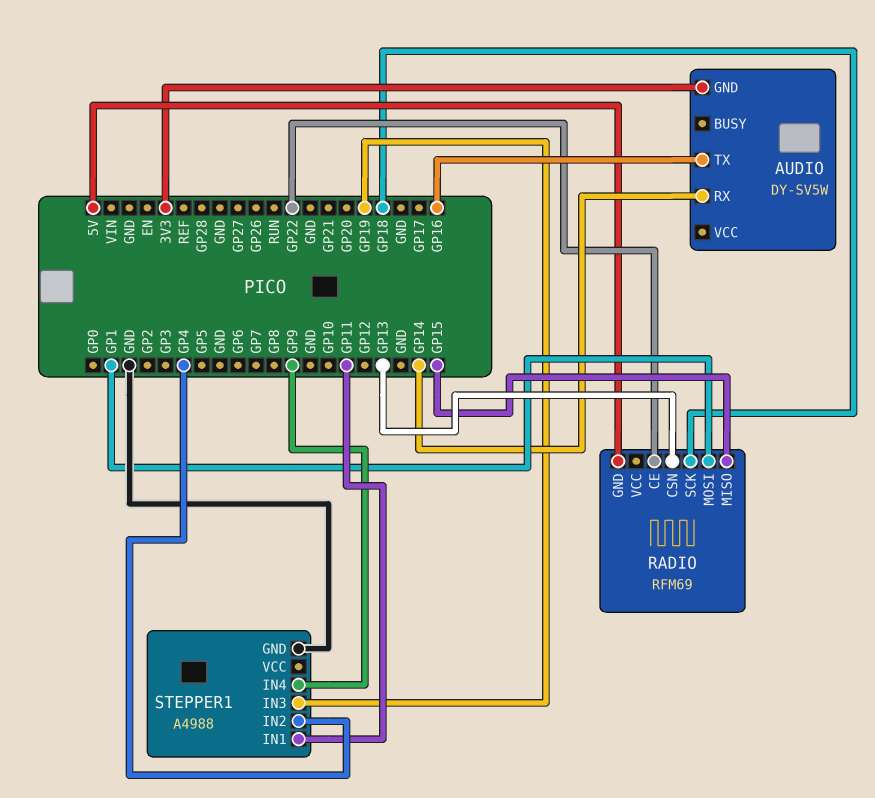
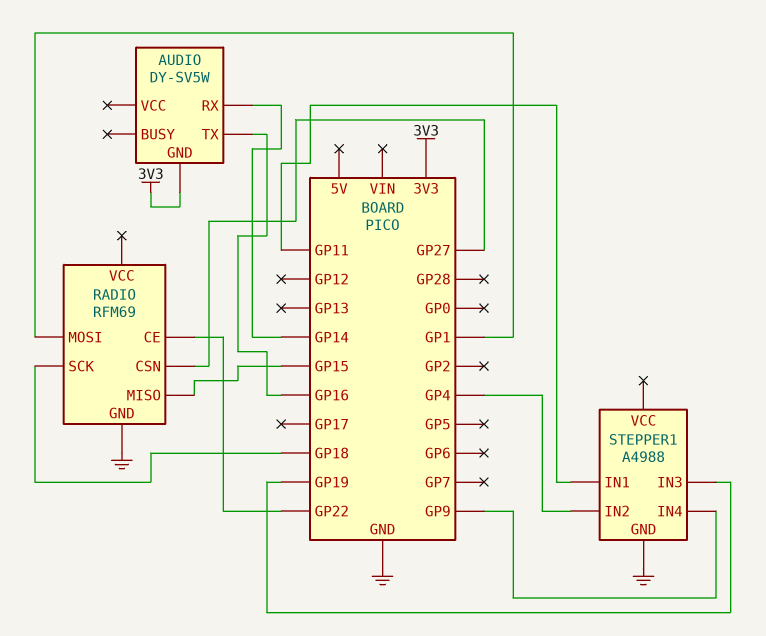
RADIO pin CSN: GP13 -> GP27
RADIO pin GND: 5V -> GND

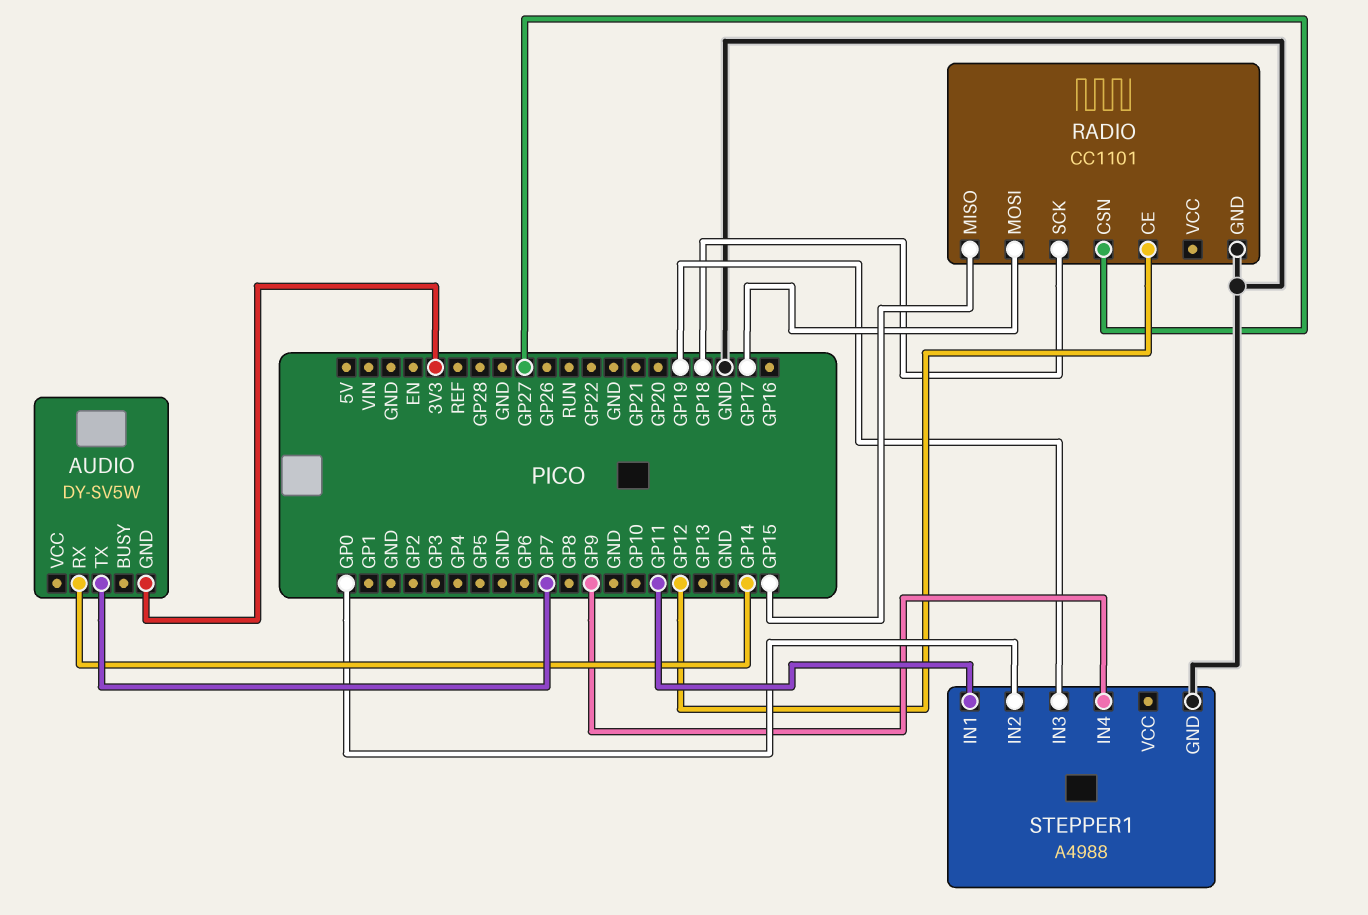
AUDIO pin TX: GP16 -> GP7
RADIO: RFM69 -> CC1101
RADIO pin CE: GP22 -> GP12
RADIO pin MOSI: GP1 -> GP17
STEPPER1 pin IN2: GP4 -> GP0

